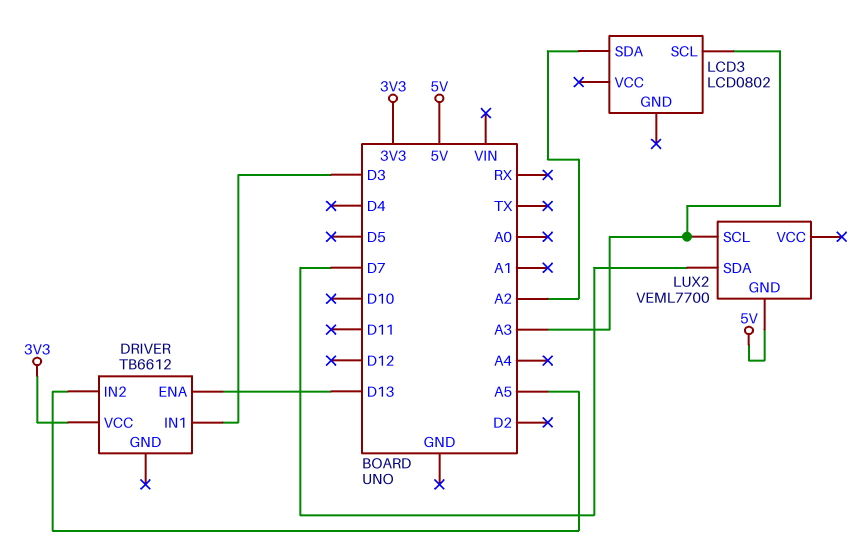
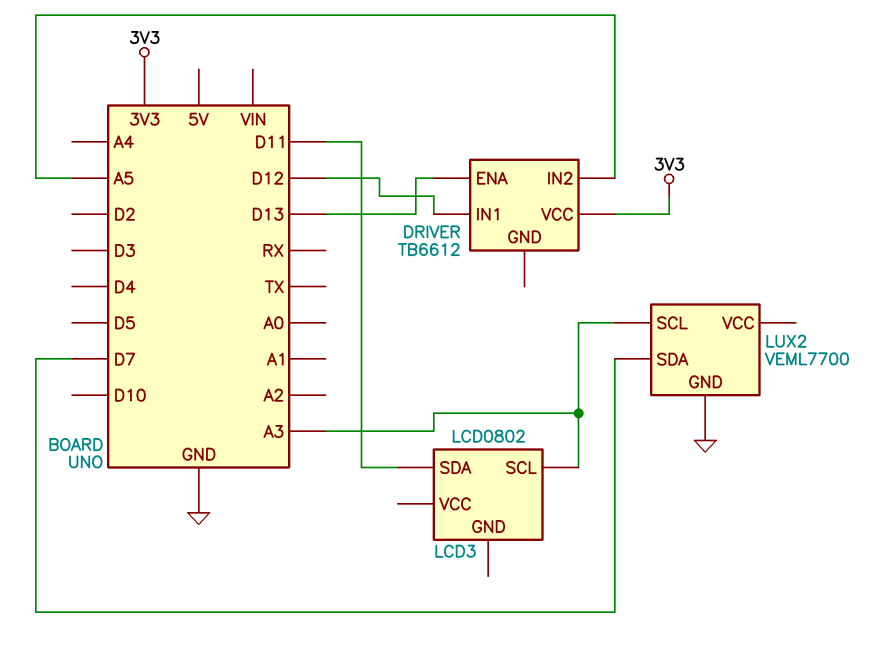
DRIVER pin IN1: D3 -> D12
LCD3 pin SDA: A2 -> D11
LUX2 pin GND: 5V -> GND

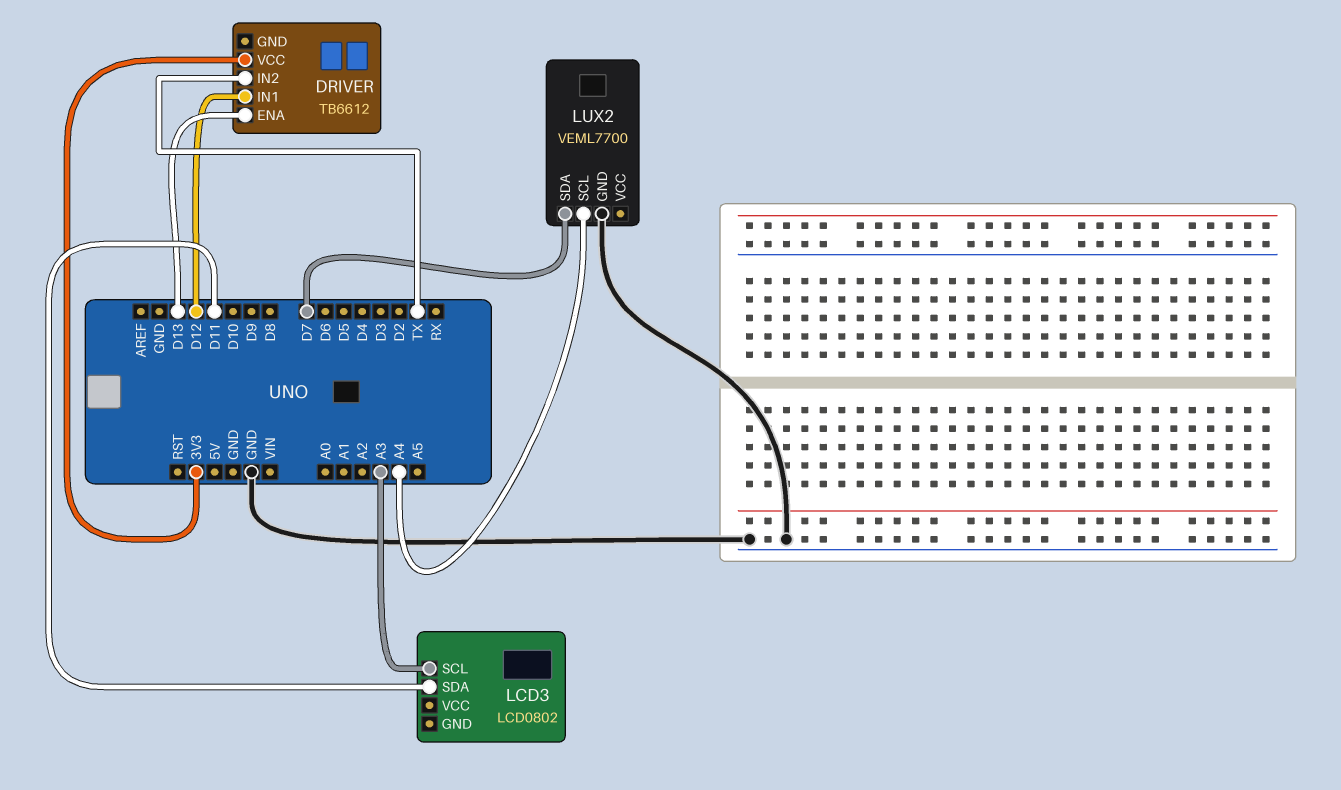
DRIVER pin IN2: A5 -> TX
LUX2 pin SCL: A3 -> A4

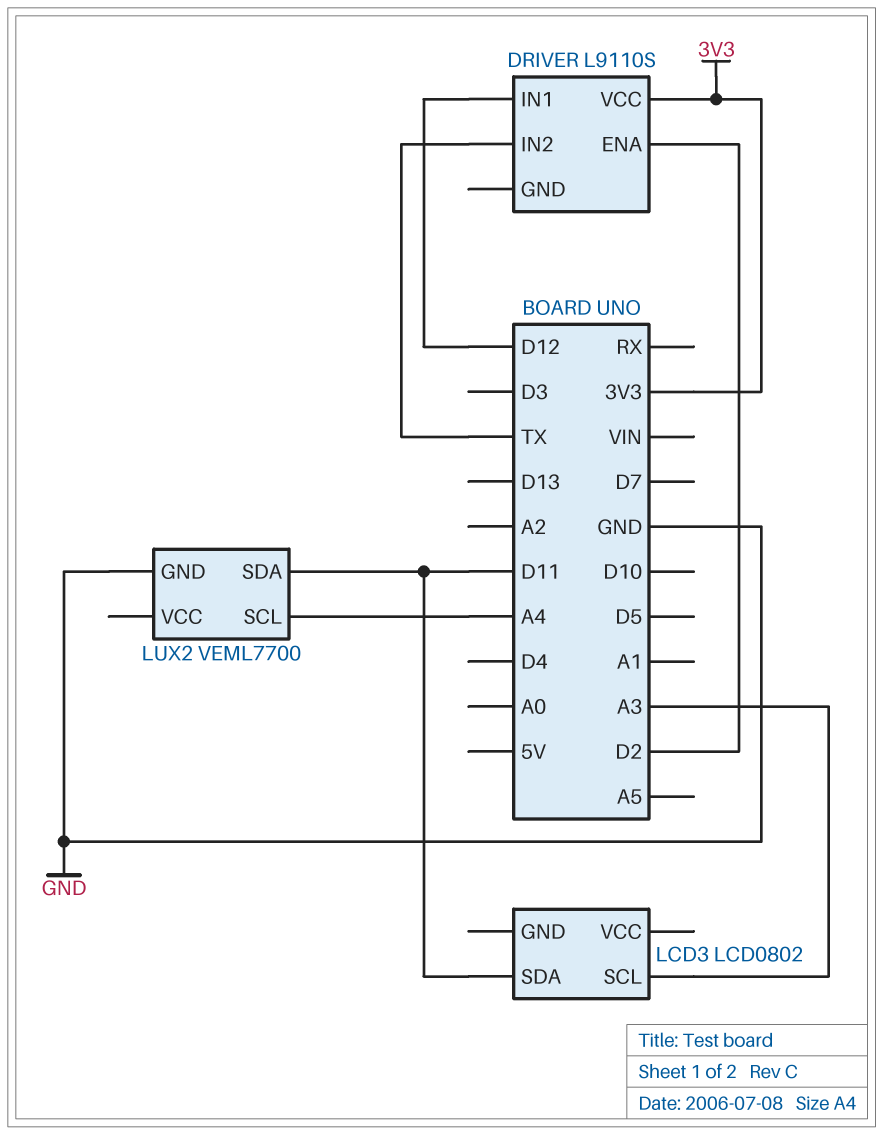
DRIVER: TB6612 -> L9110S
DRIVER pin ENA: D13 -> D2
LUX2 pin SDA: D7 -> D11

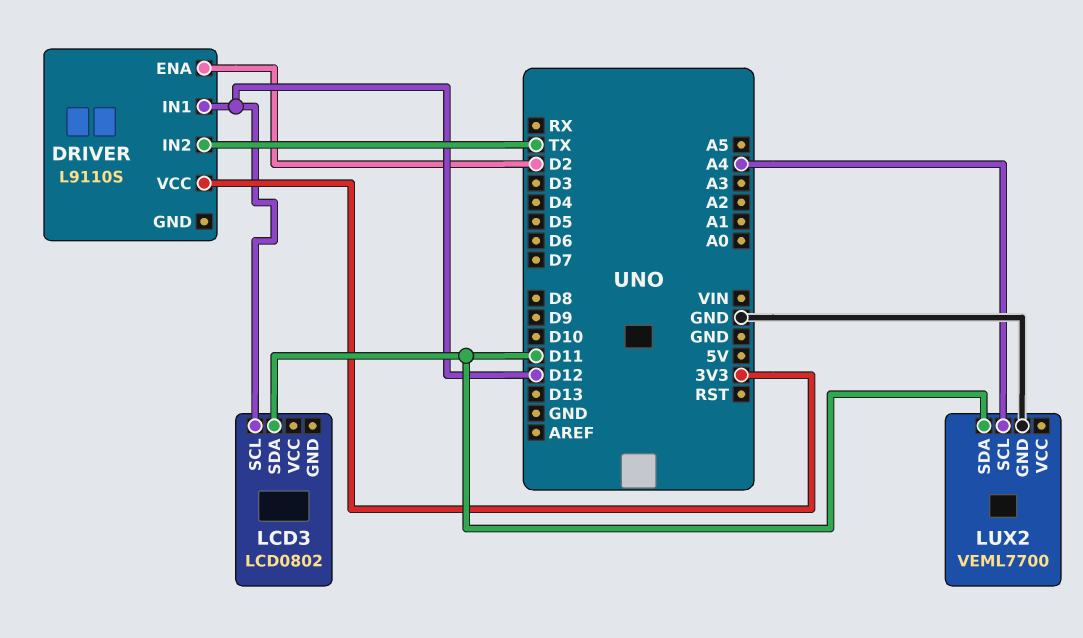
LCD3 pin SCL: A3 -> D12

